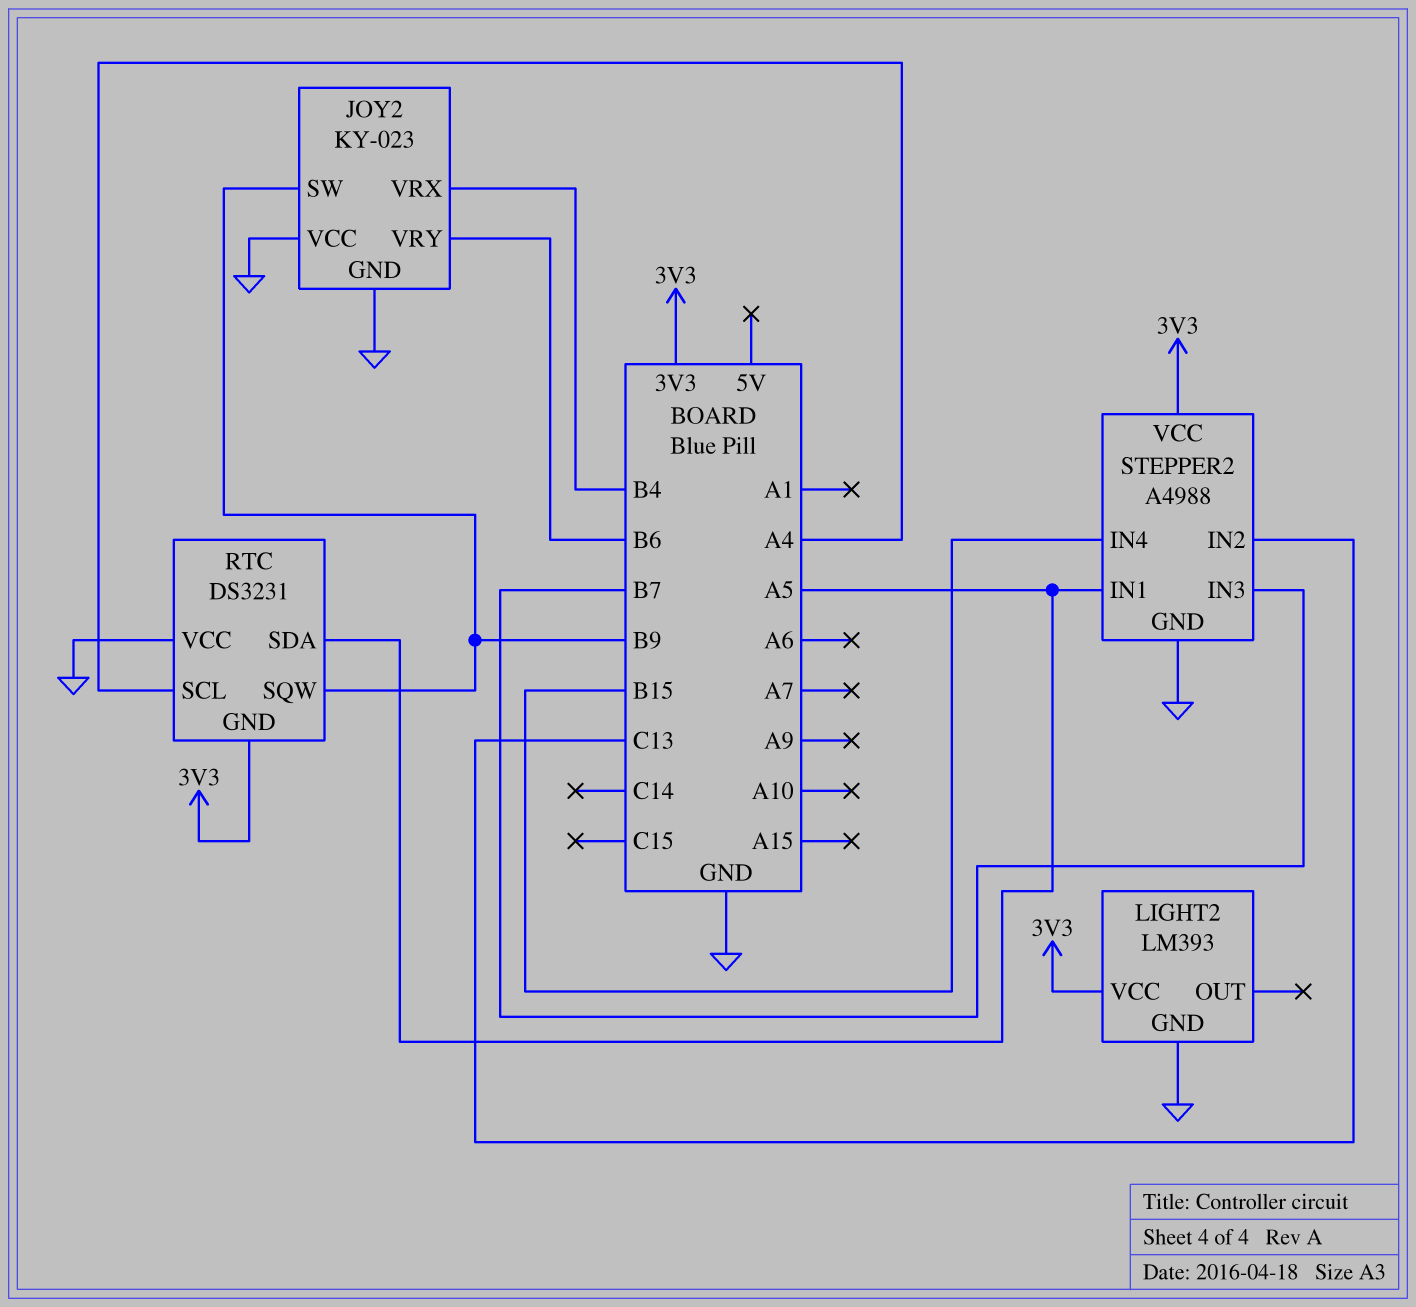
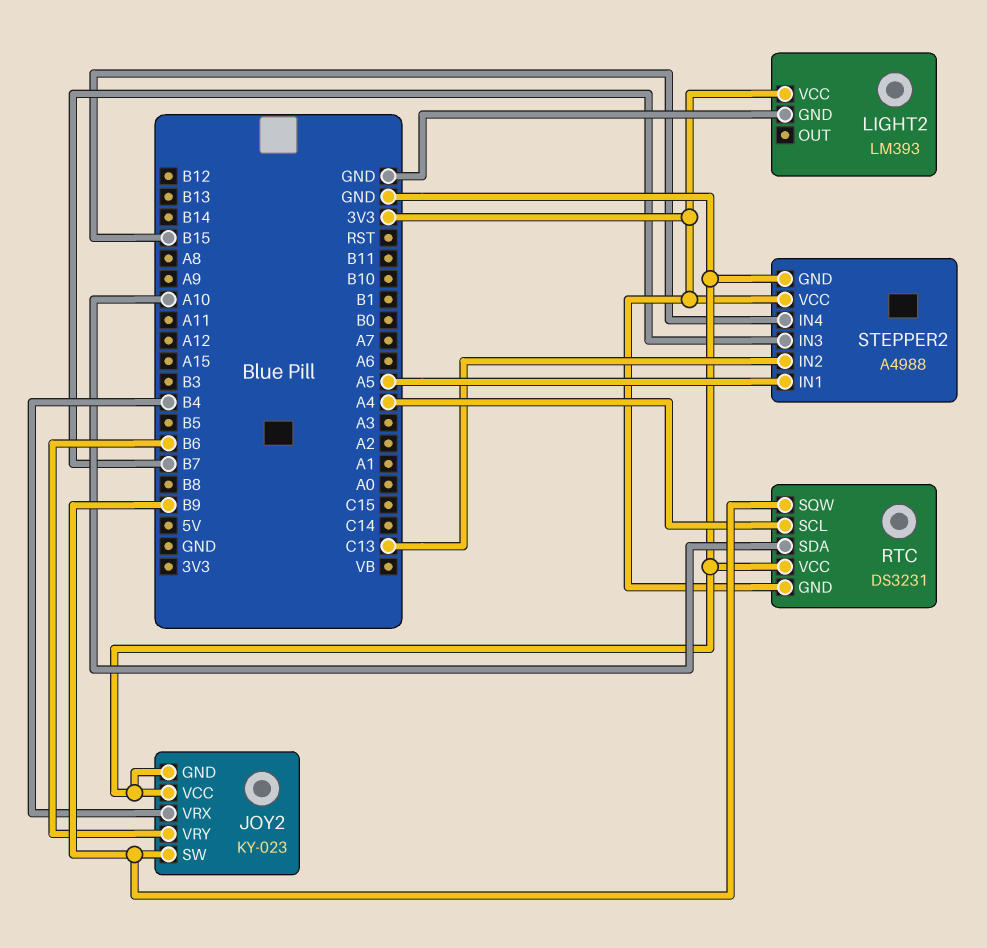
RTC pin SDA: A5 -> A10

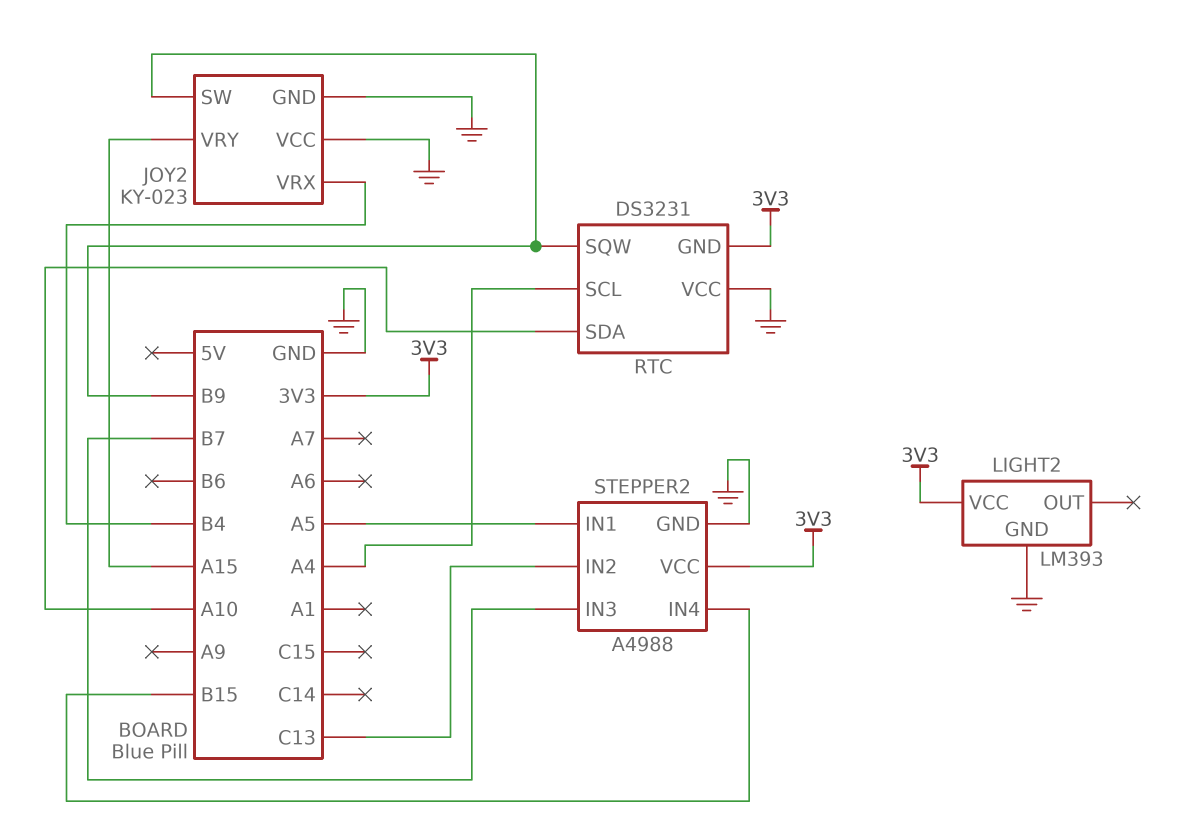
JOY2 pin VRY: B6 -> A15

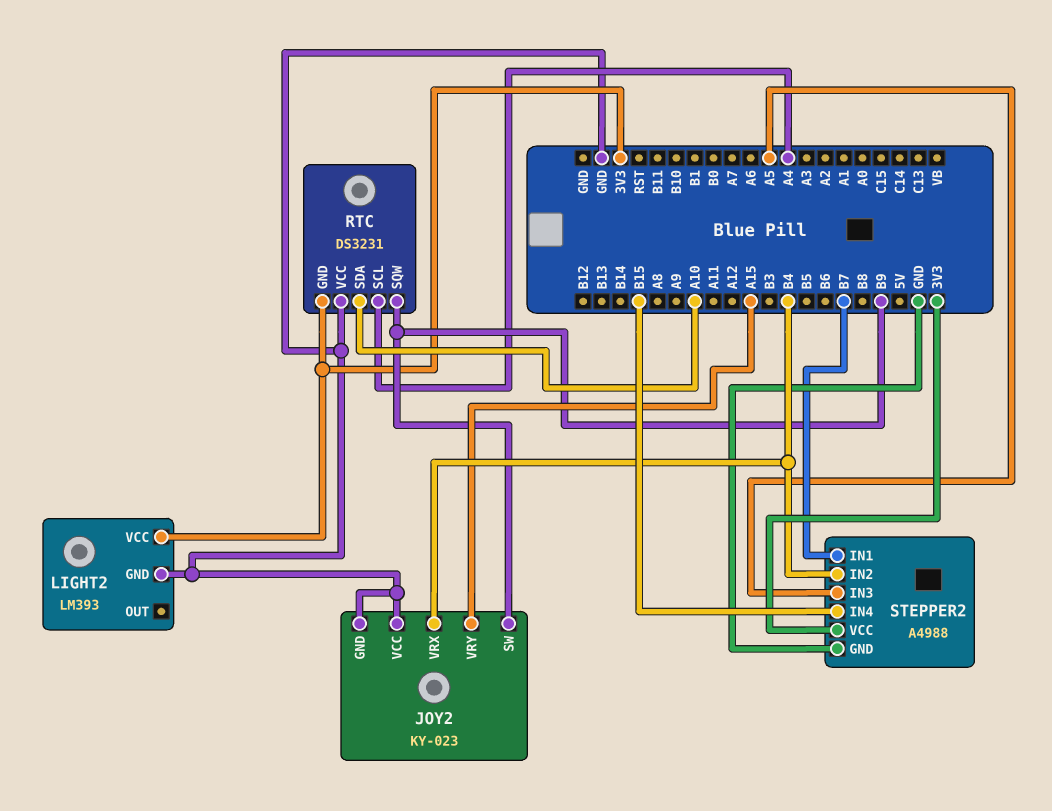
STEPPER2 pin IN1: A5 -> B7
STEPPER2 pin IN2: C13 -> B4
STEPPER2 pin IN3: B7 -> A5

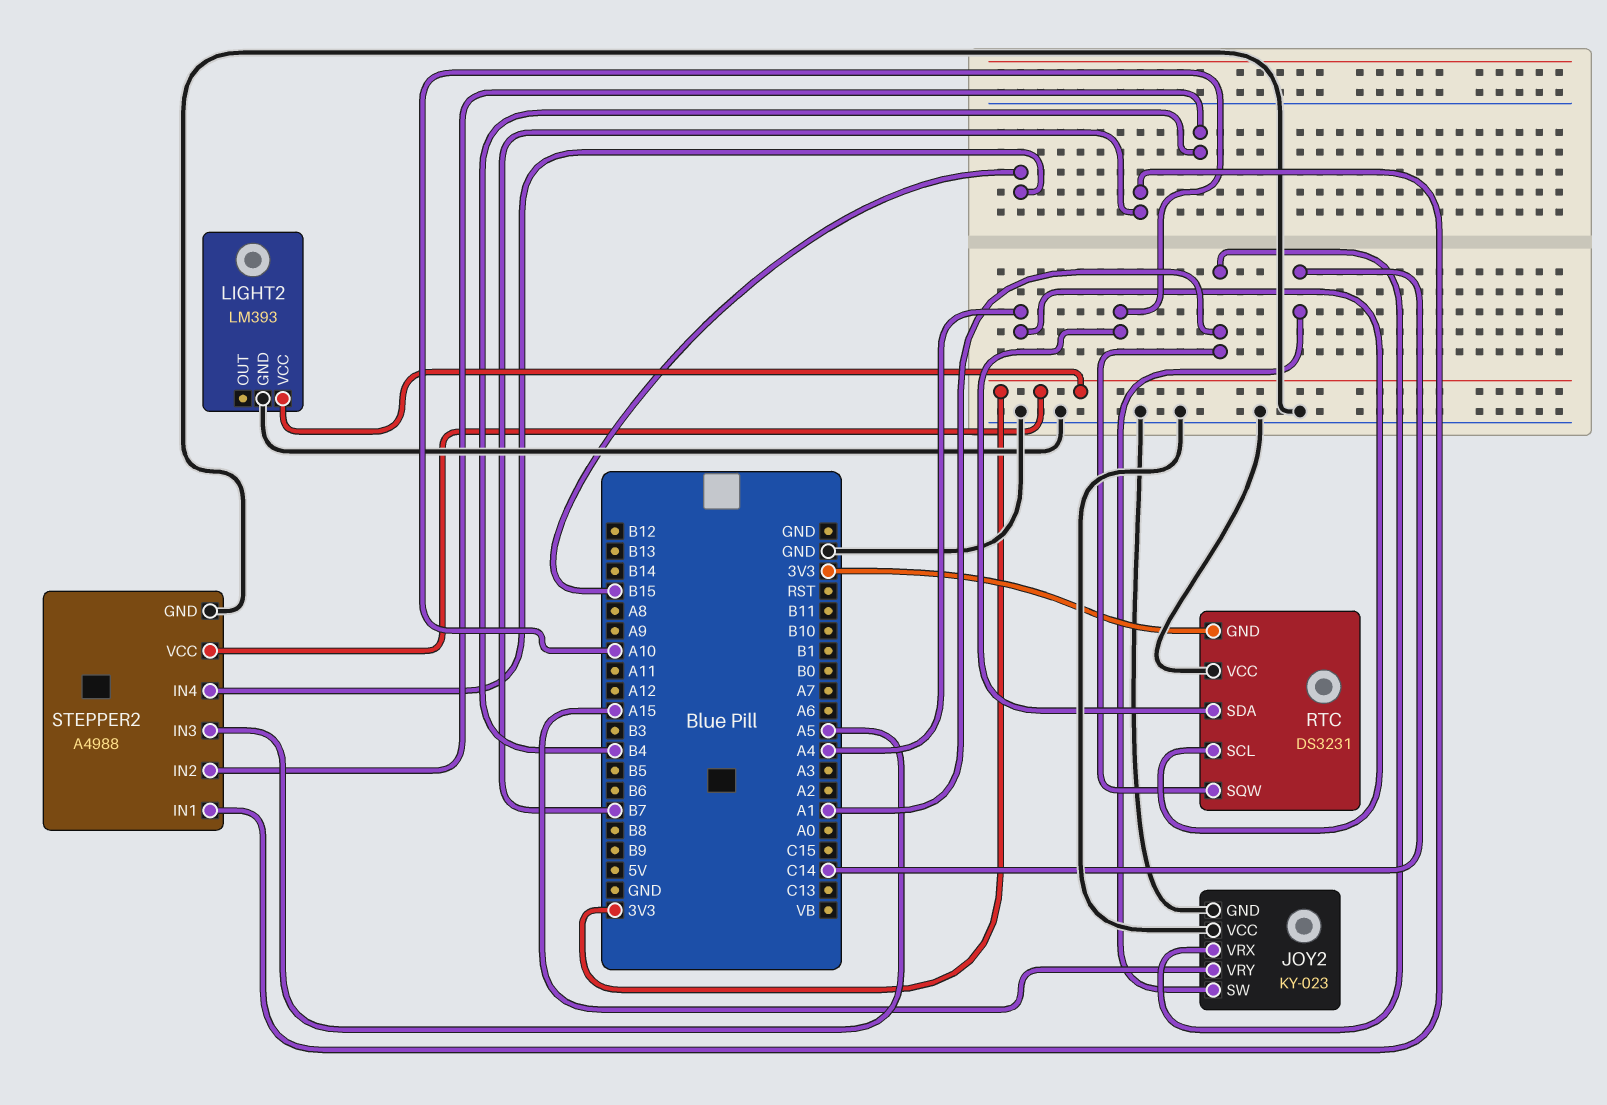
JOY2 pin SW: B9 -> C14
JOY2 pin VRX: B4 -> A1
RTC pin SQW: B9 -> A1

